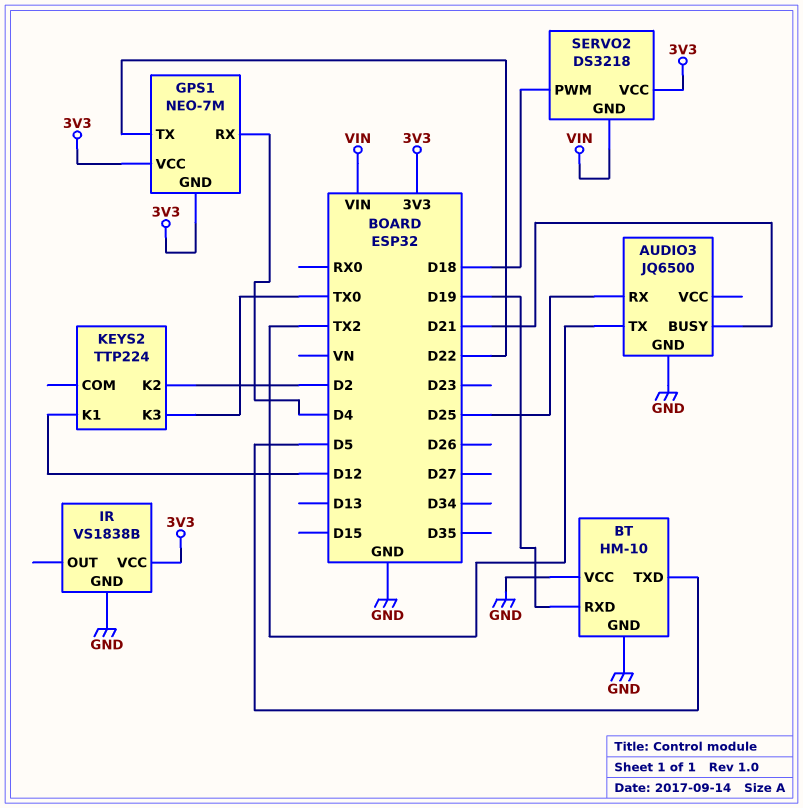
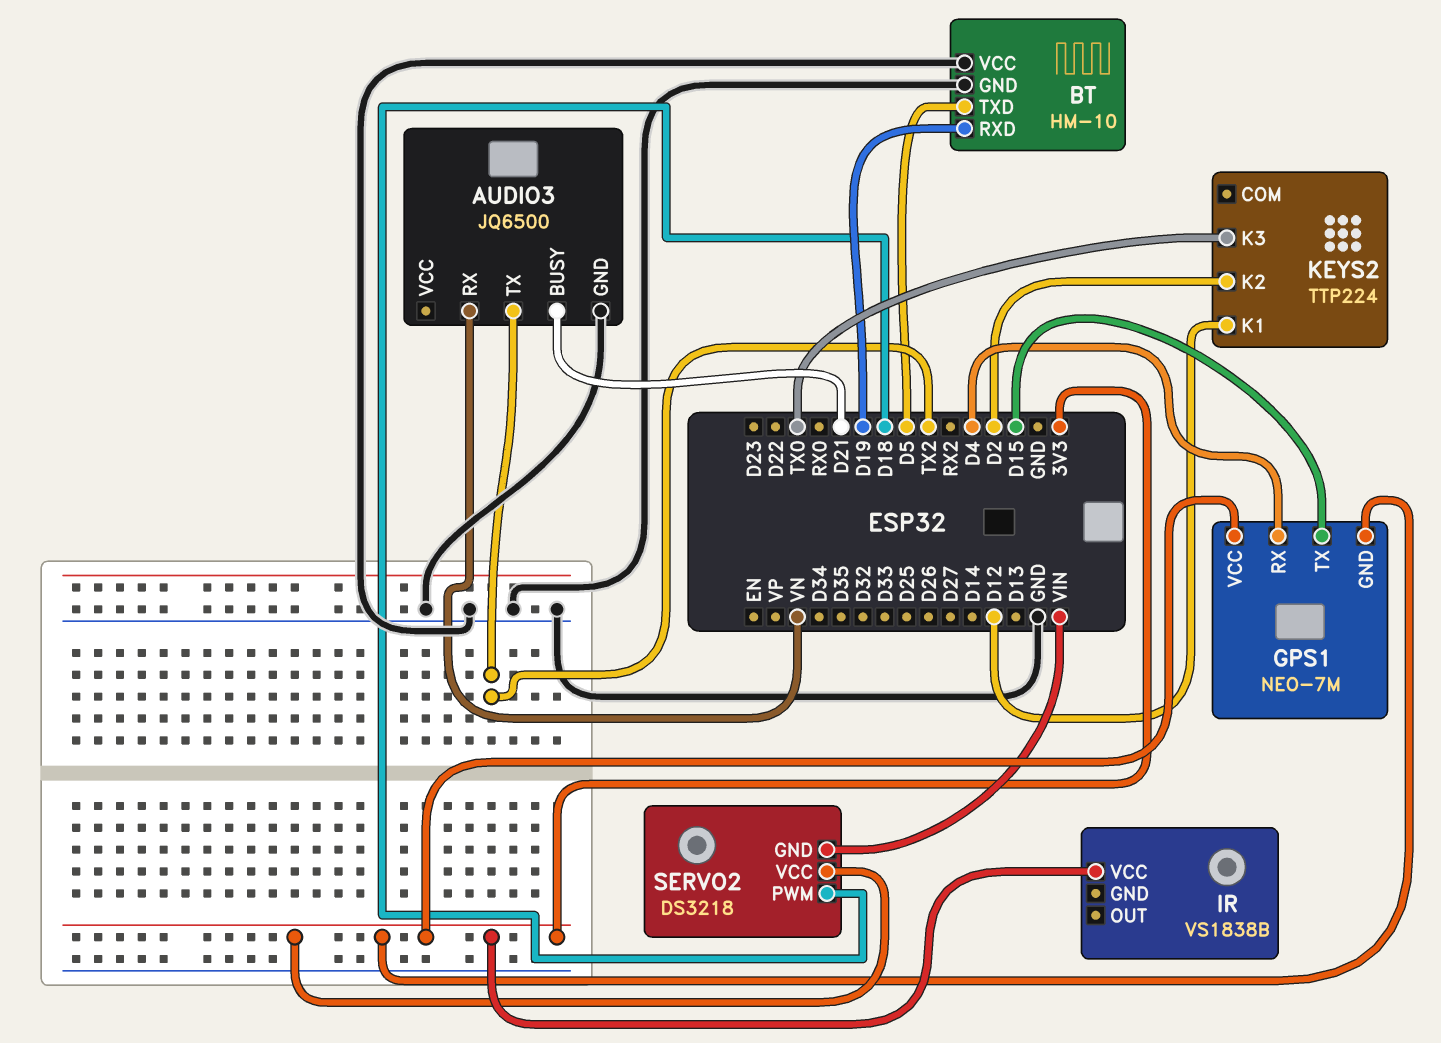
AUDIO3 pin RX: D25 -> VN
GPS1 pin TX: D22 -> D15
IR pin GND: GND -> none

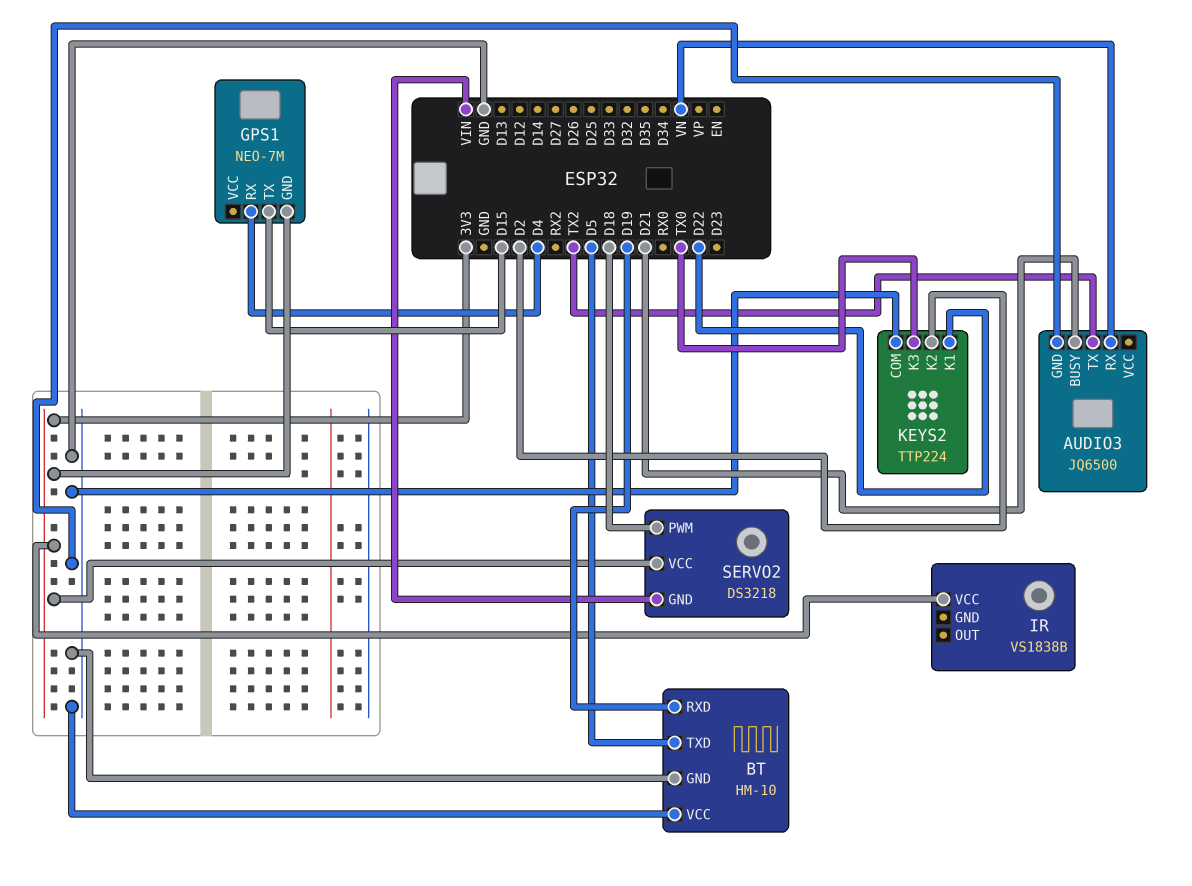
GPS1 pin VCC: 3V3 -> none
KEYS2 pin COM: none -> GND
KEYS2 pin K1: D12 -> D22

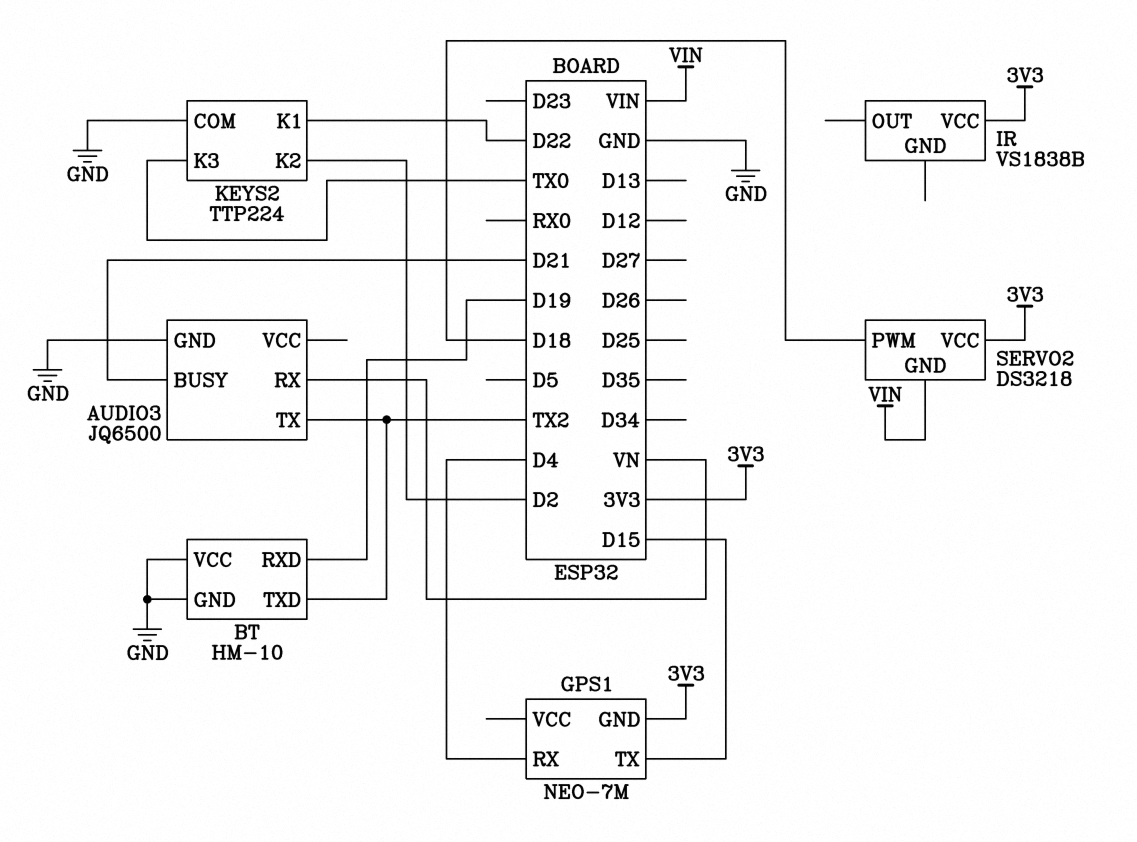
BT pin TXD: D5 -> TX2

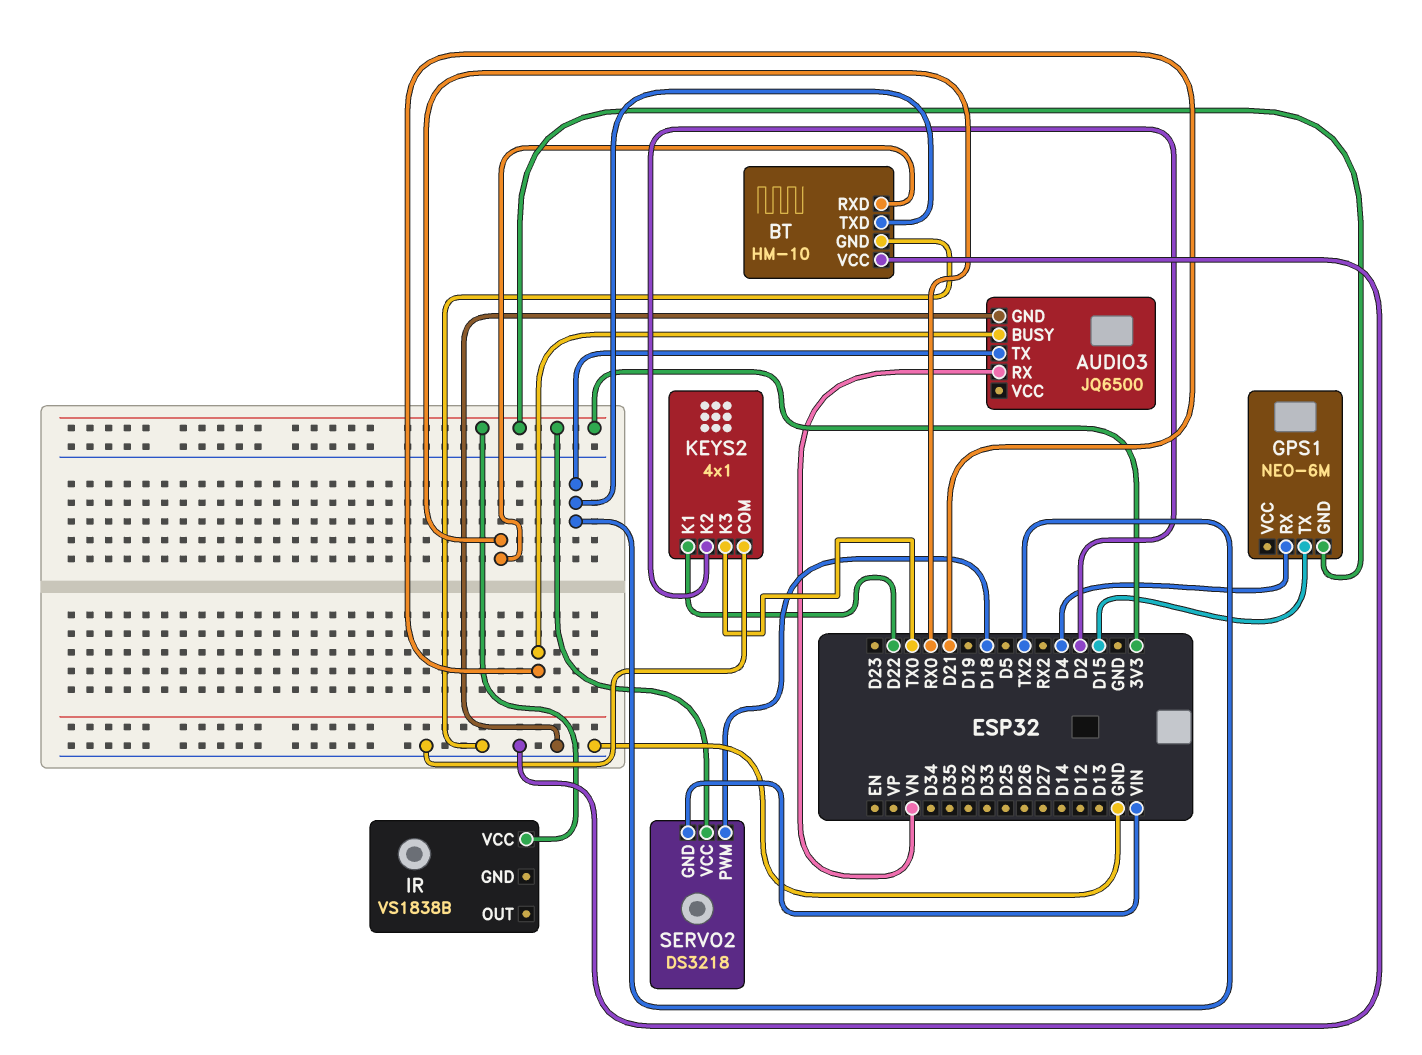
BT pin RXD: D19 -> RX0
GPS1: NEO-7M -> NEO-6M
KEYS2: TTP224 -> 4x1

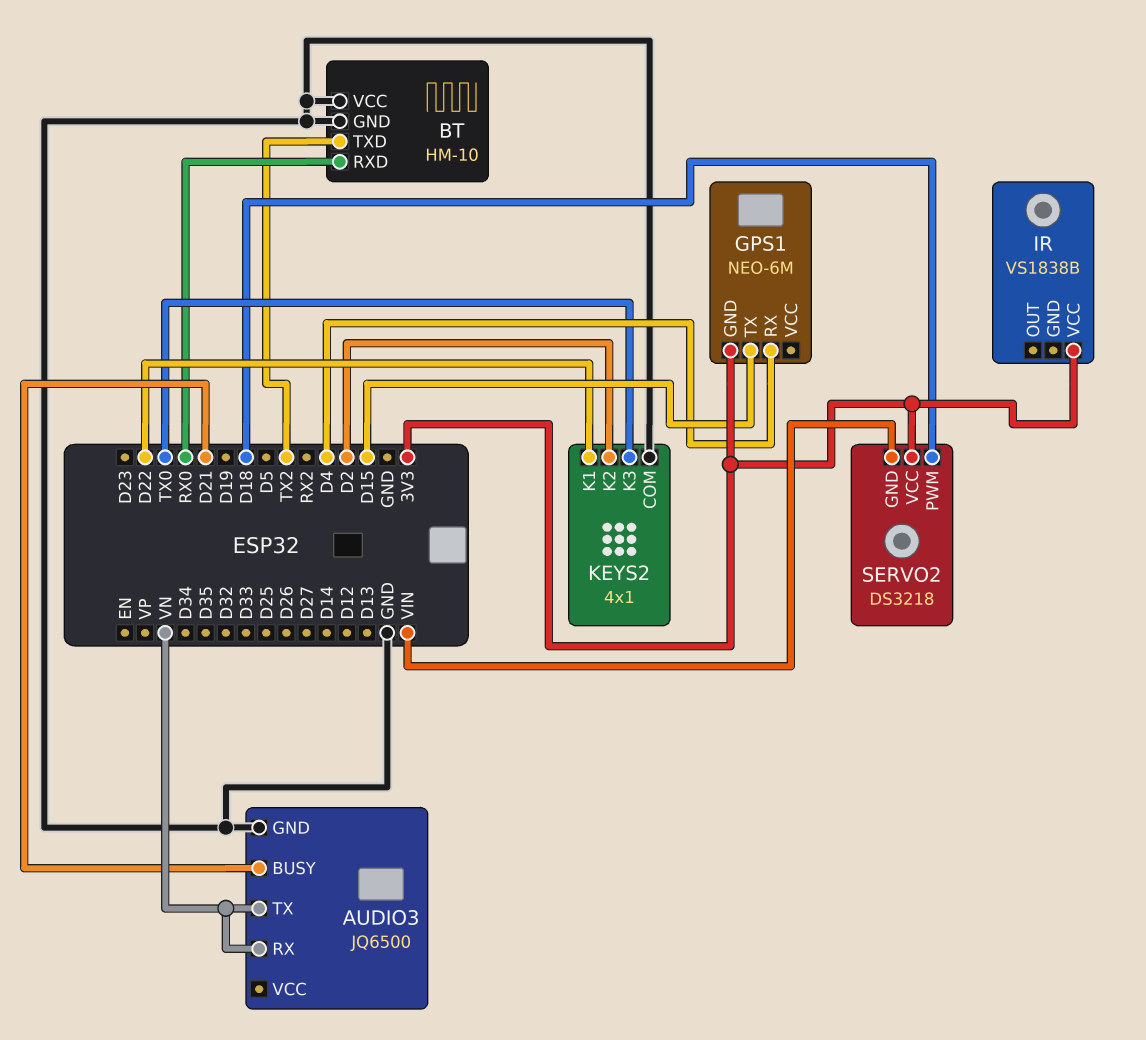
AUDIO3 pin TX: TX2 -> VN

